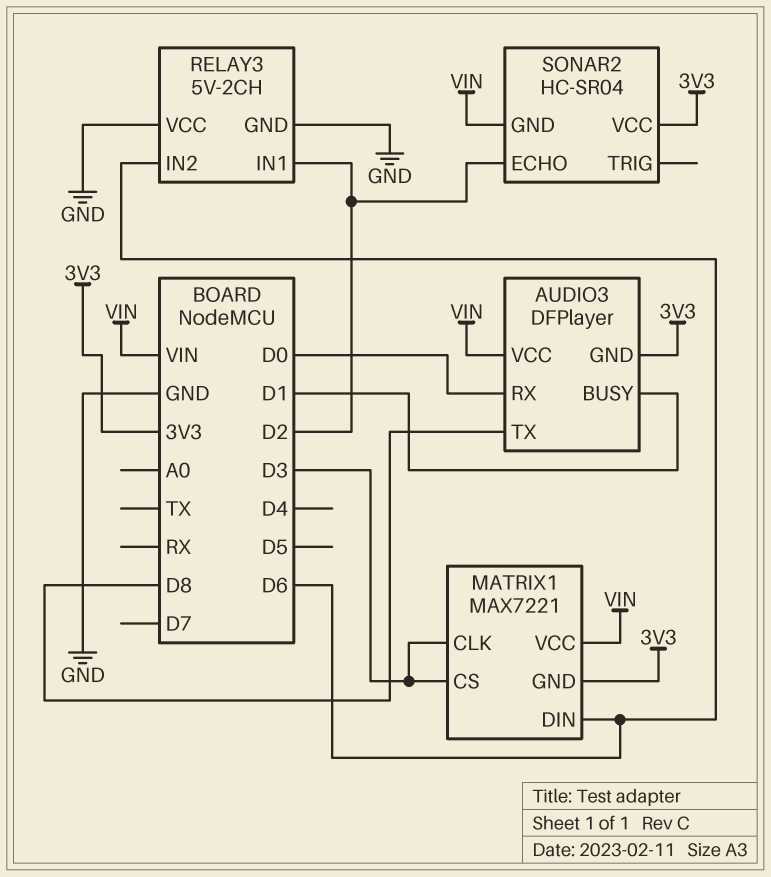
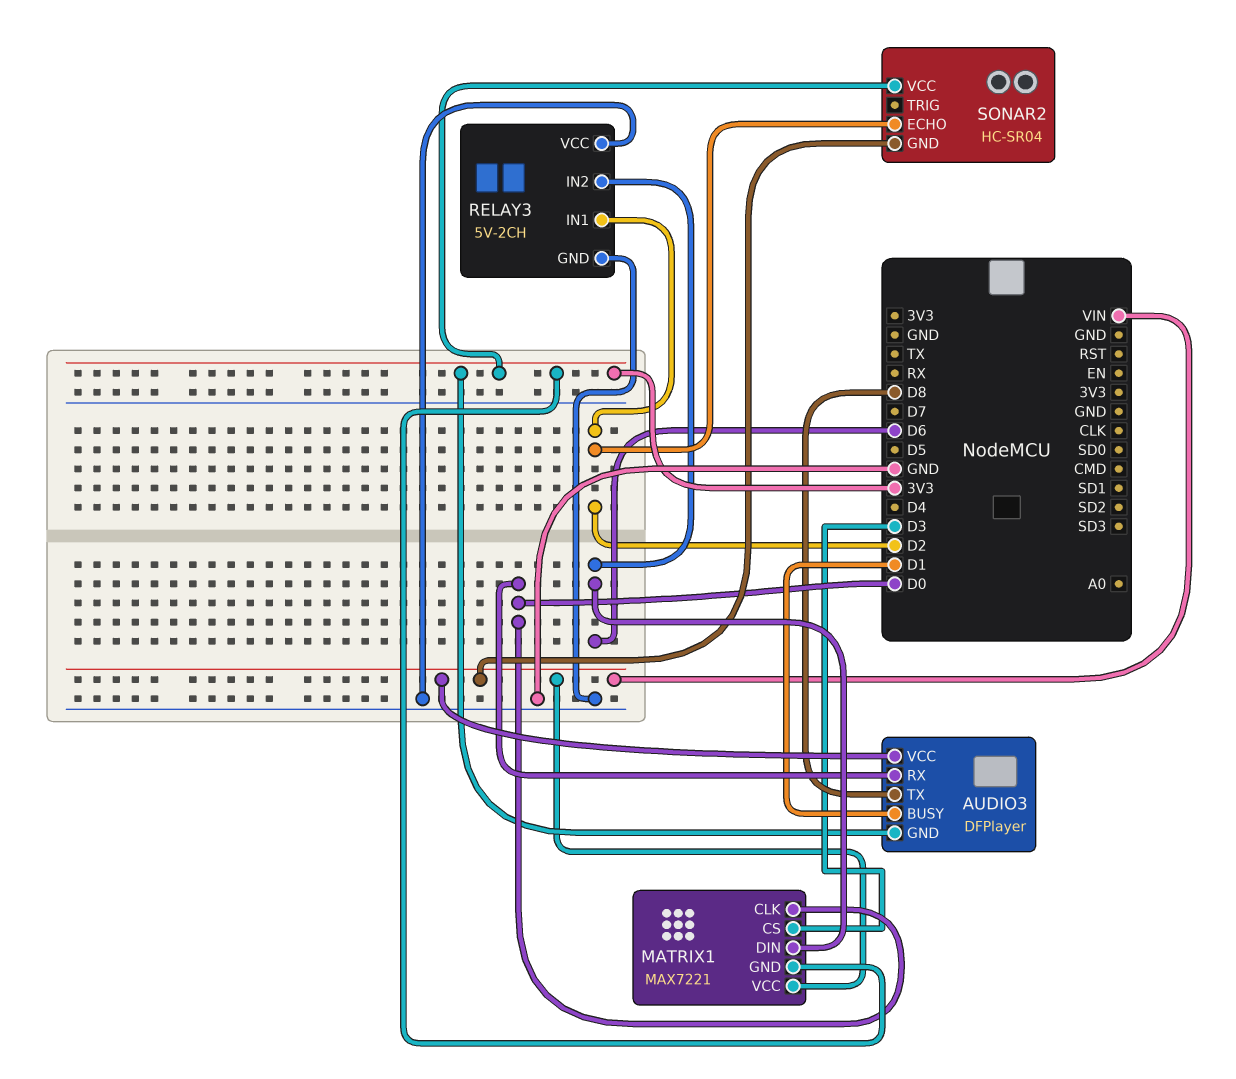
MATRIX1 pin CLK: D3 -> D0

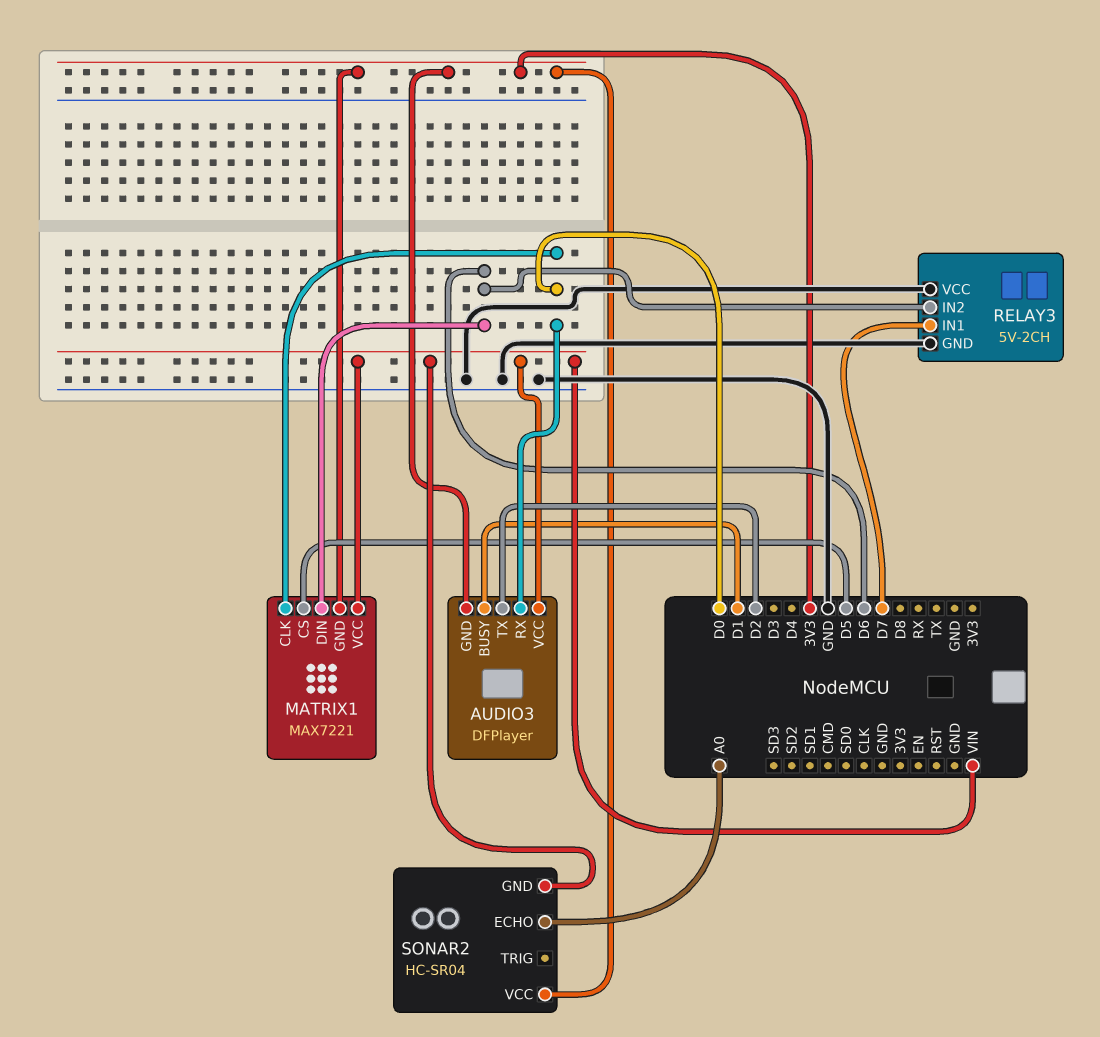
AUDIO3 pin TX: D8 -> D2
MATRIX1 pin CS: D3 -> D5
RELAY3 pin IN1: D2 -> D7
SONAR2 pin ECHO: D2 -> A0

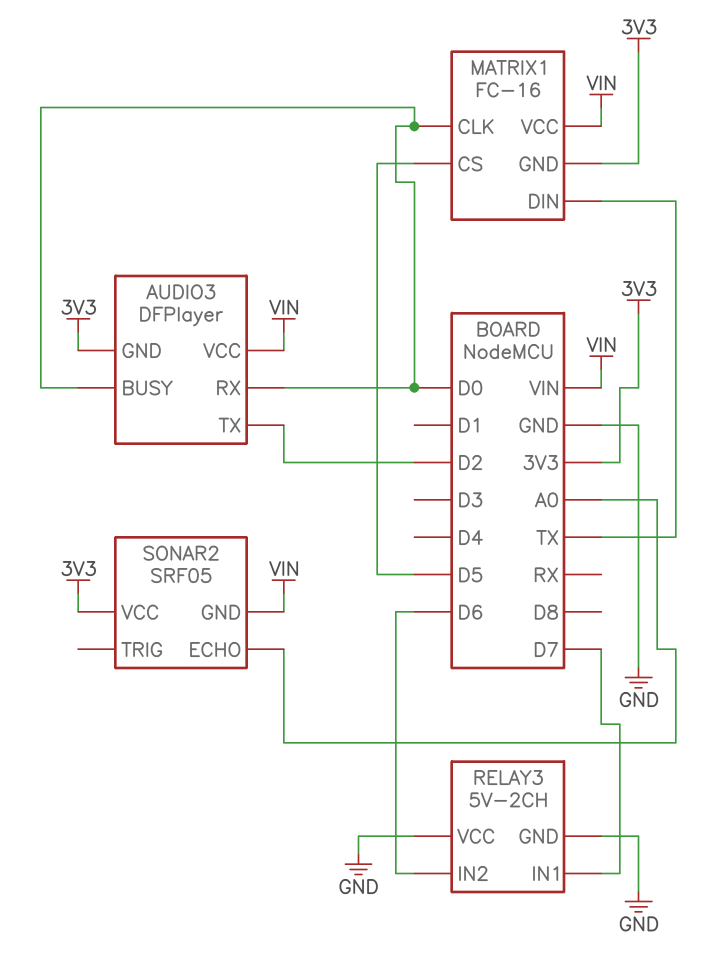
AUDIO3 pin BUSY: D1 -> D0
MATRIX1: MAX7221 -> FC-16
MATRIX1 pin DIN: D6 -> TX
SONAR2: HC-SR04 -> SRF05

